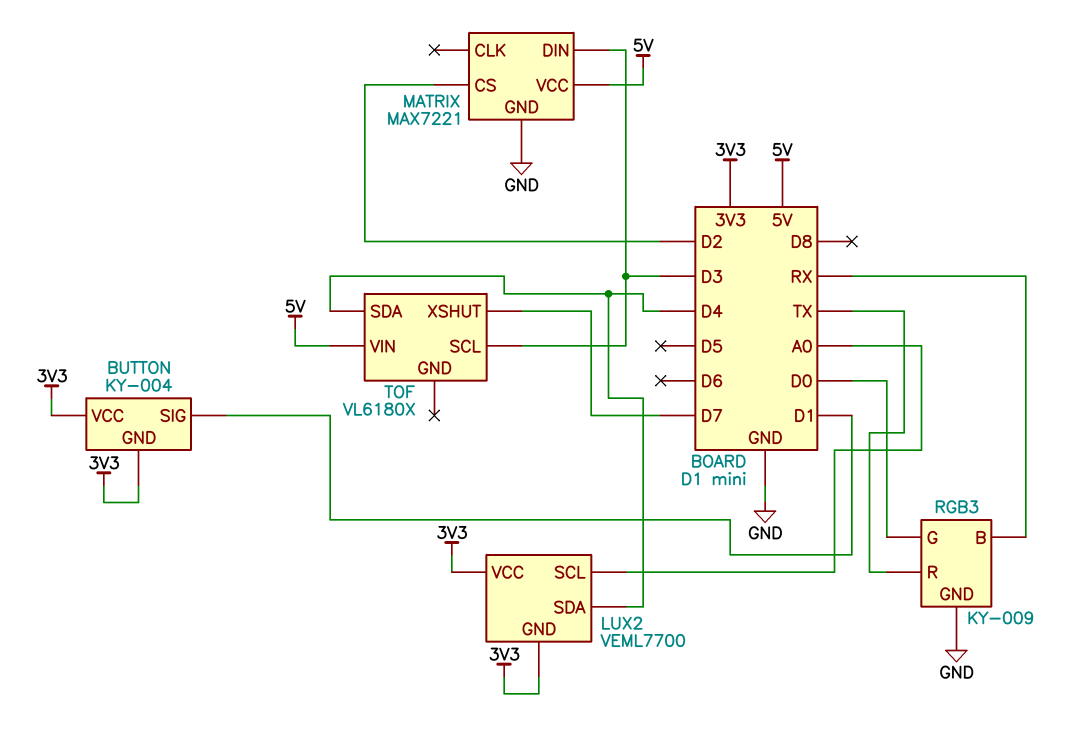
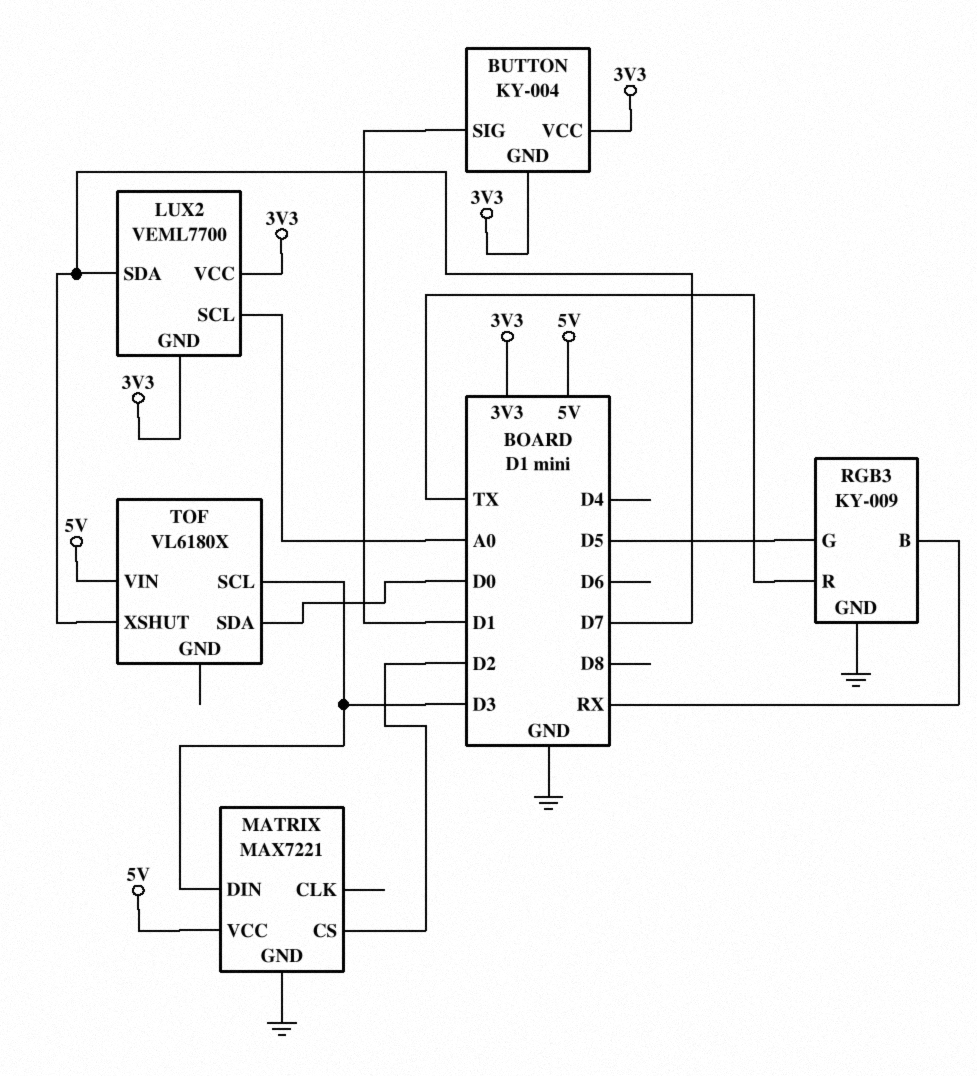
LUX2 pin SDA: D4 -> D7
RGB3 pin G: D0 -> D5
TOF pin SDA: D4 -> D0

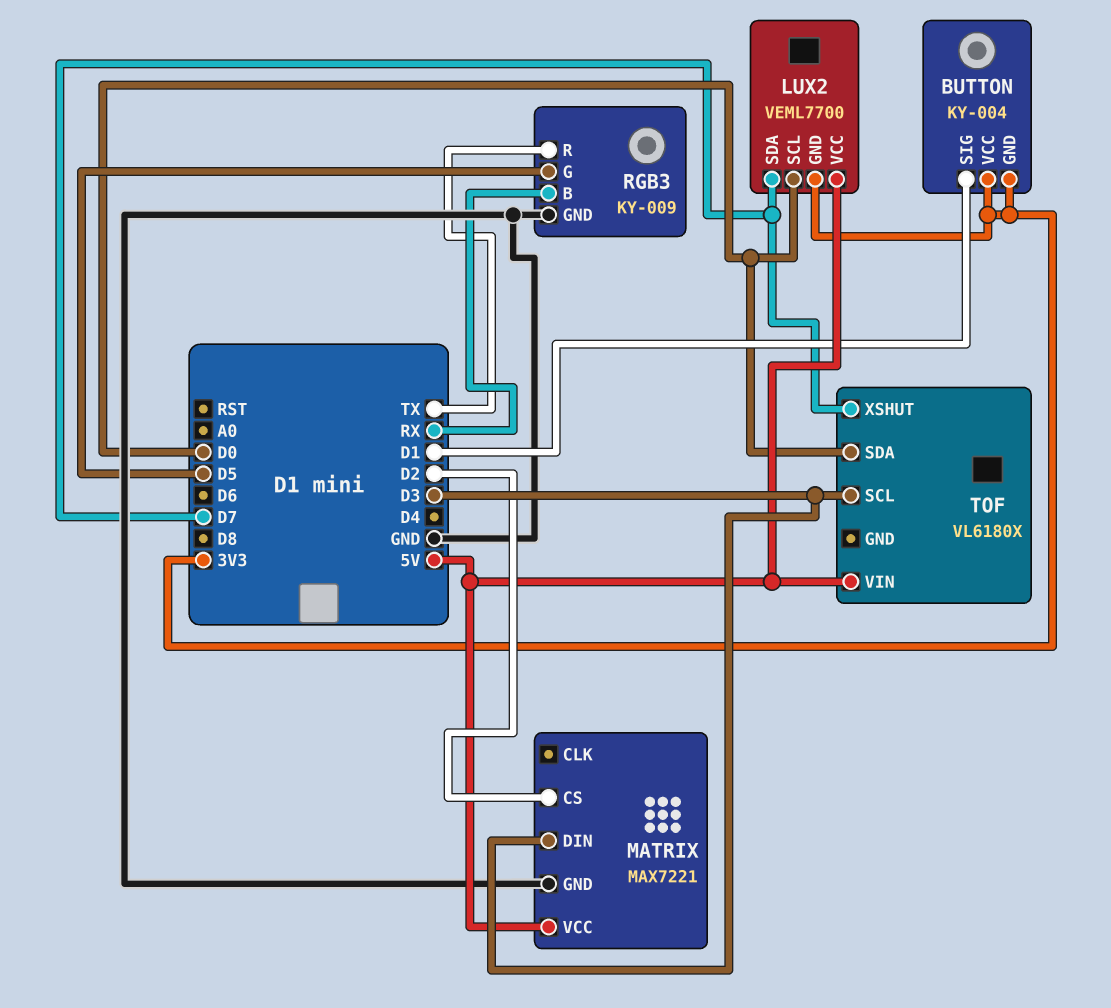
LUX2 pin SCL: A0 -> D0
LUX2 pin VCC: 3V3 -> 5V

